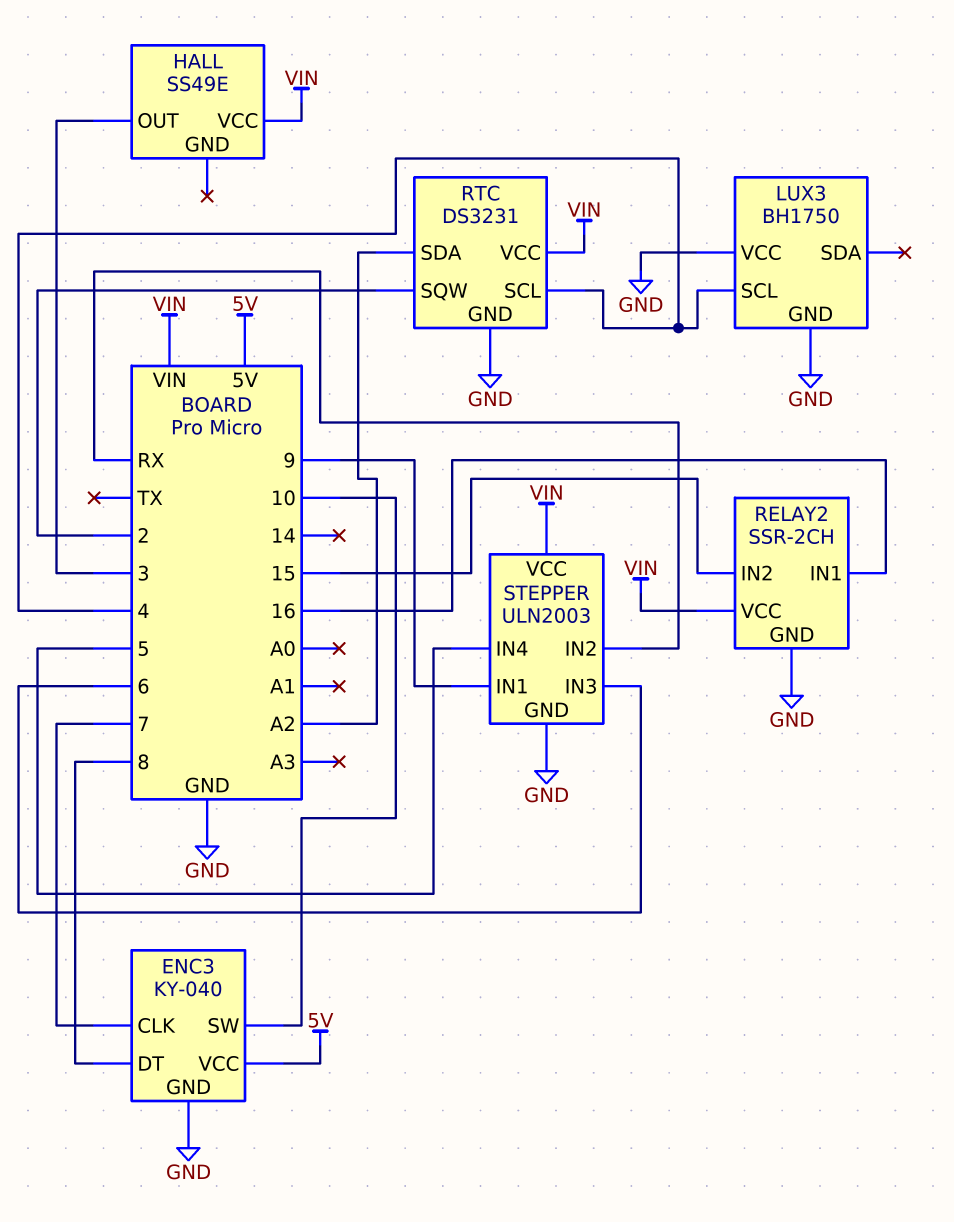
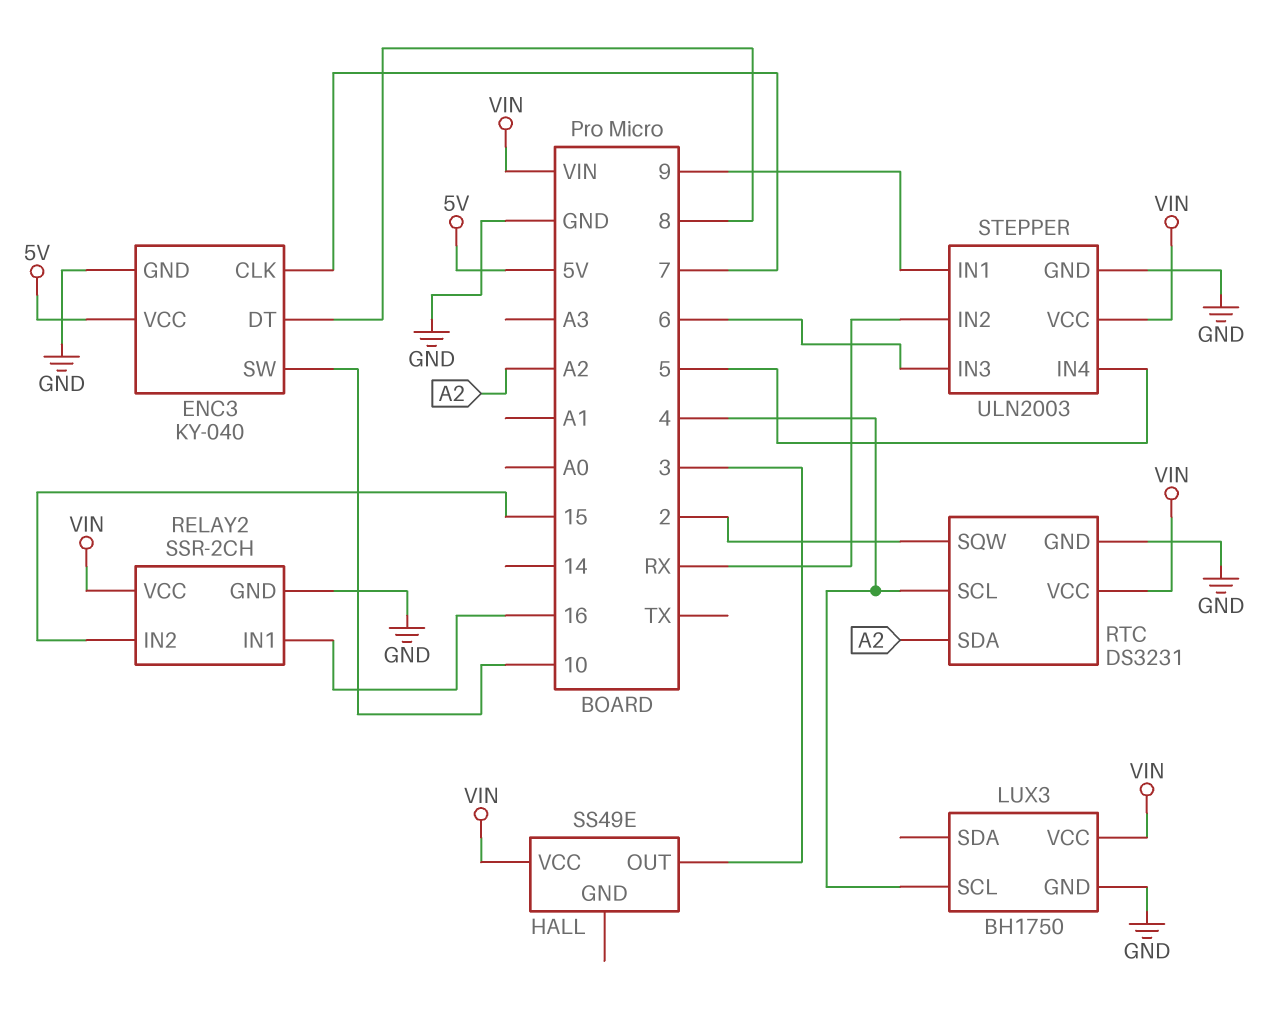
LUX3 pin VCC: GND -> VIN

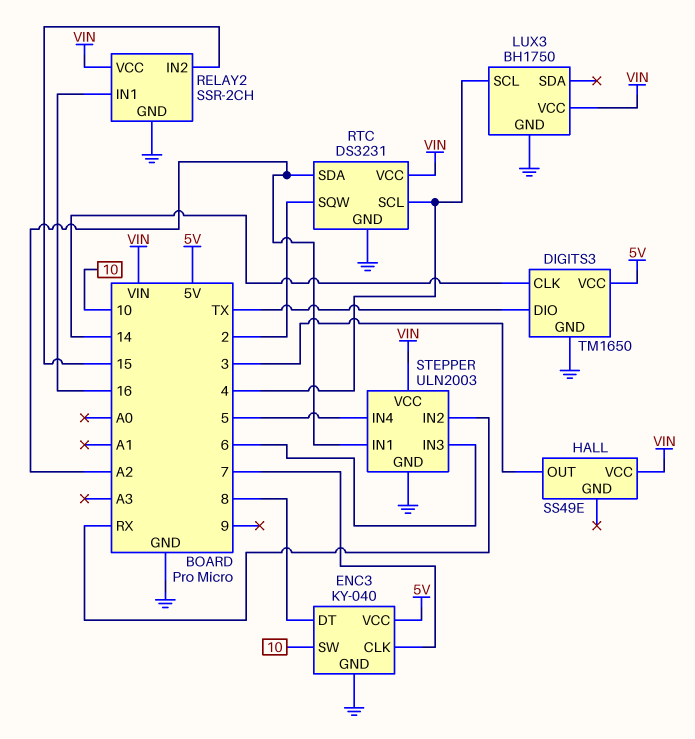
DIGITS3: none -> TM1650
DIGITS3 pin CLK: none -> 14
DIGITS3 pin DIO: none -> TX
DIGITS3 pin GND: none -> GND
DIGITS3 pin VCC: none -> 5V
STEPPER pin IN1: 9 -> A2

